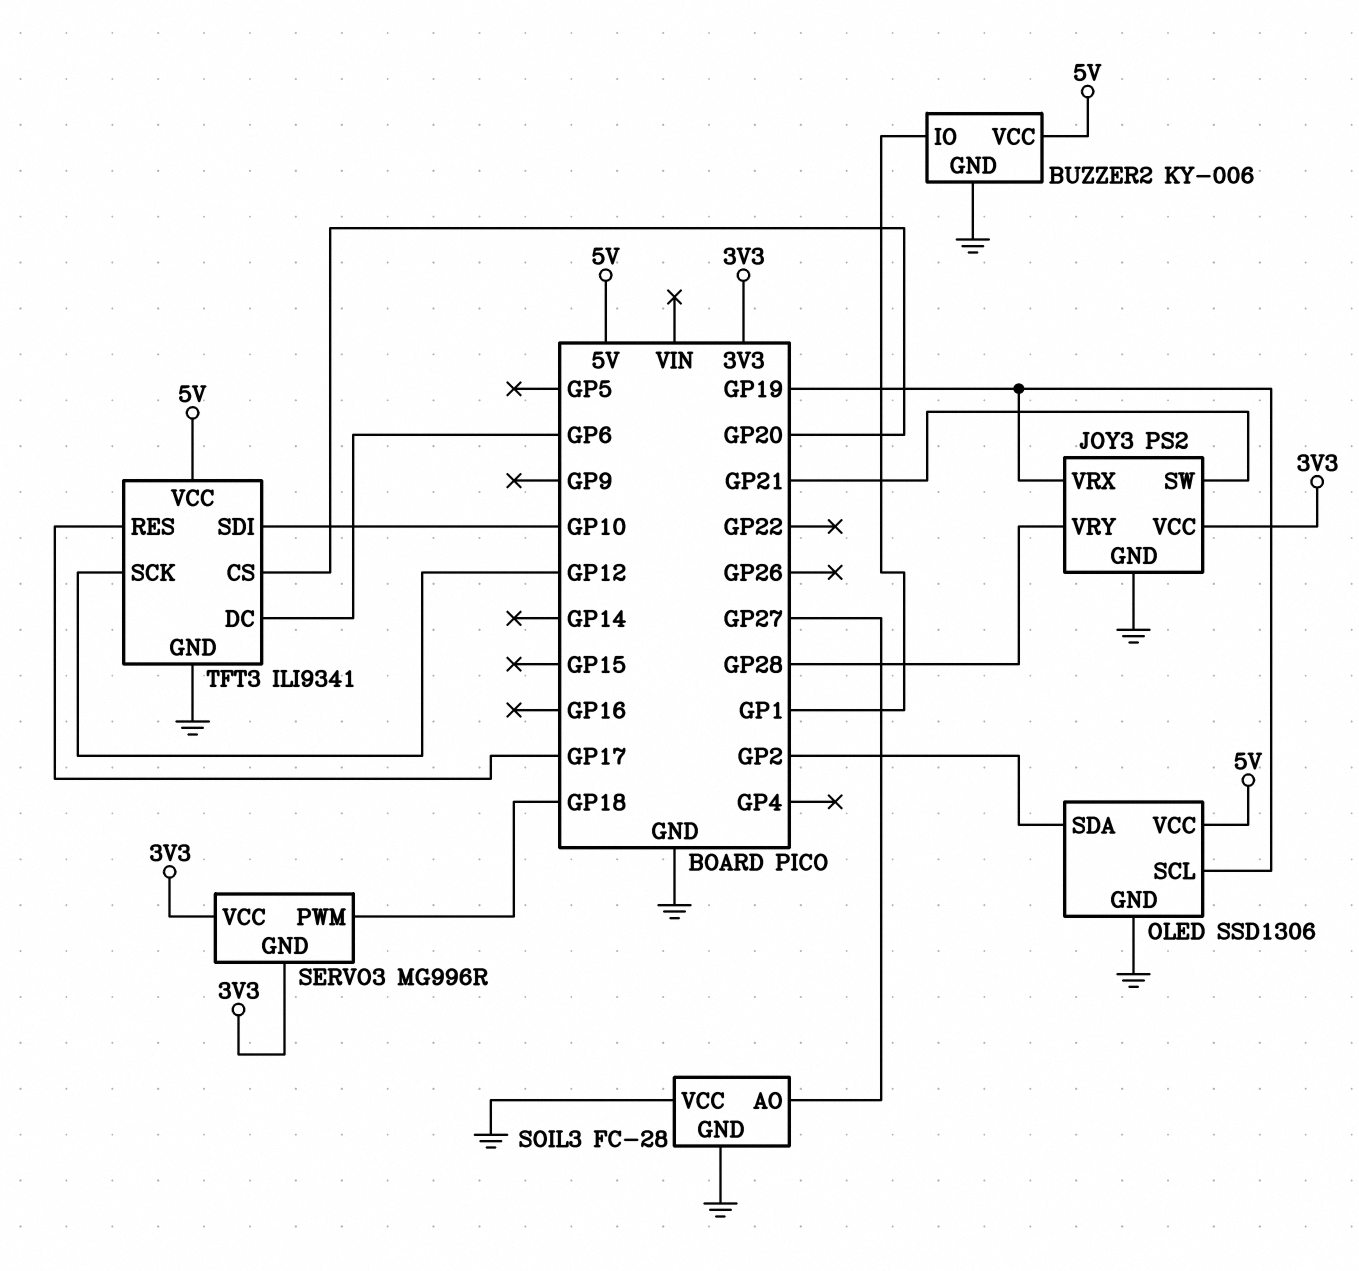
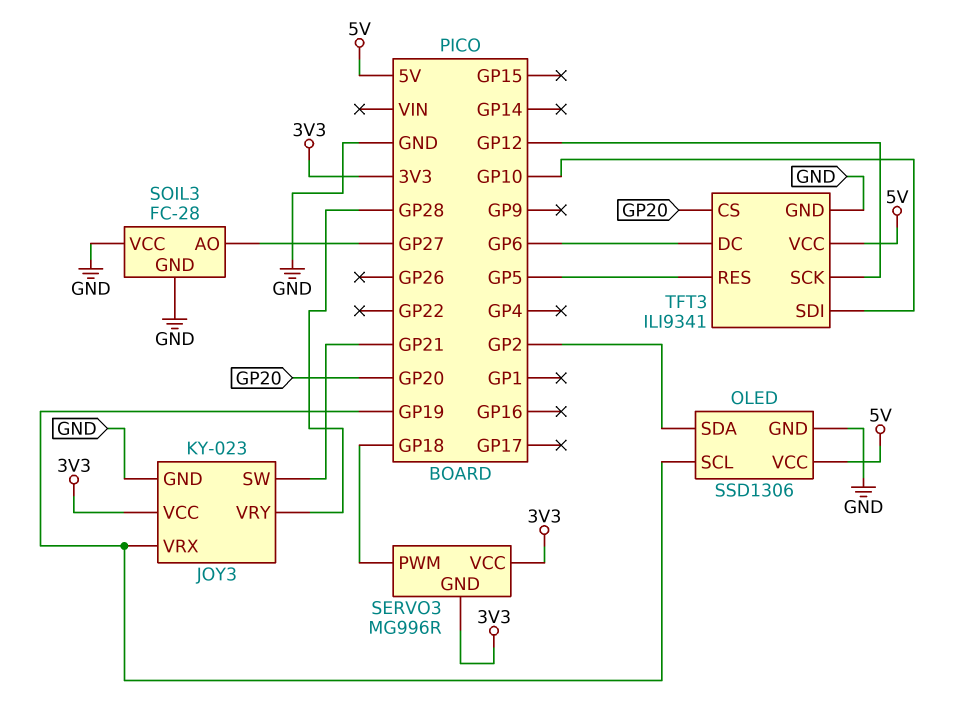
BUZZER2: KY-006 -> none
BUZZER2 pin GND: GND -> none
BUZZER2 pin IO: GP1 -> none
BUZZER2 pin VCC: 5V -> none
JOY3: PS2 -> KY-023
TFT3 pin RES: GP17 -> GP5

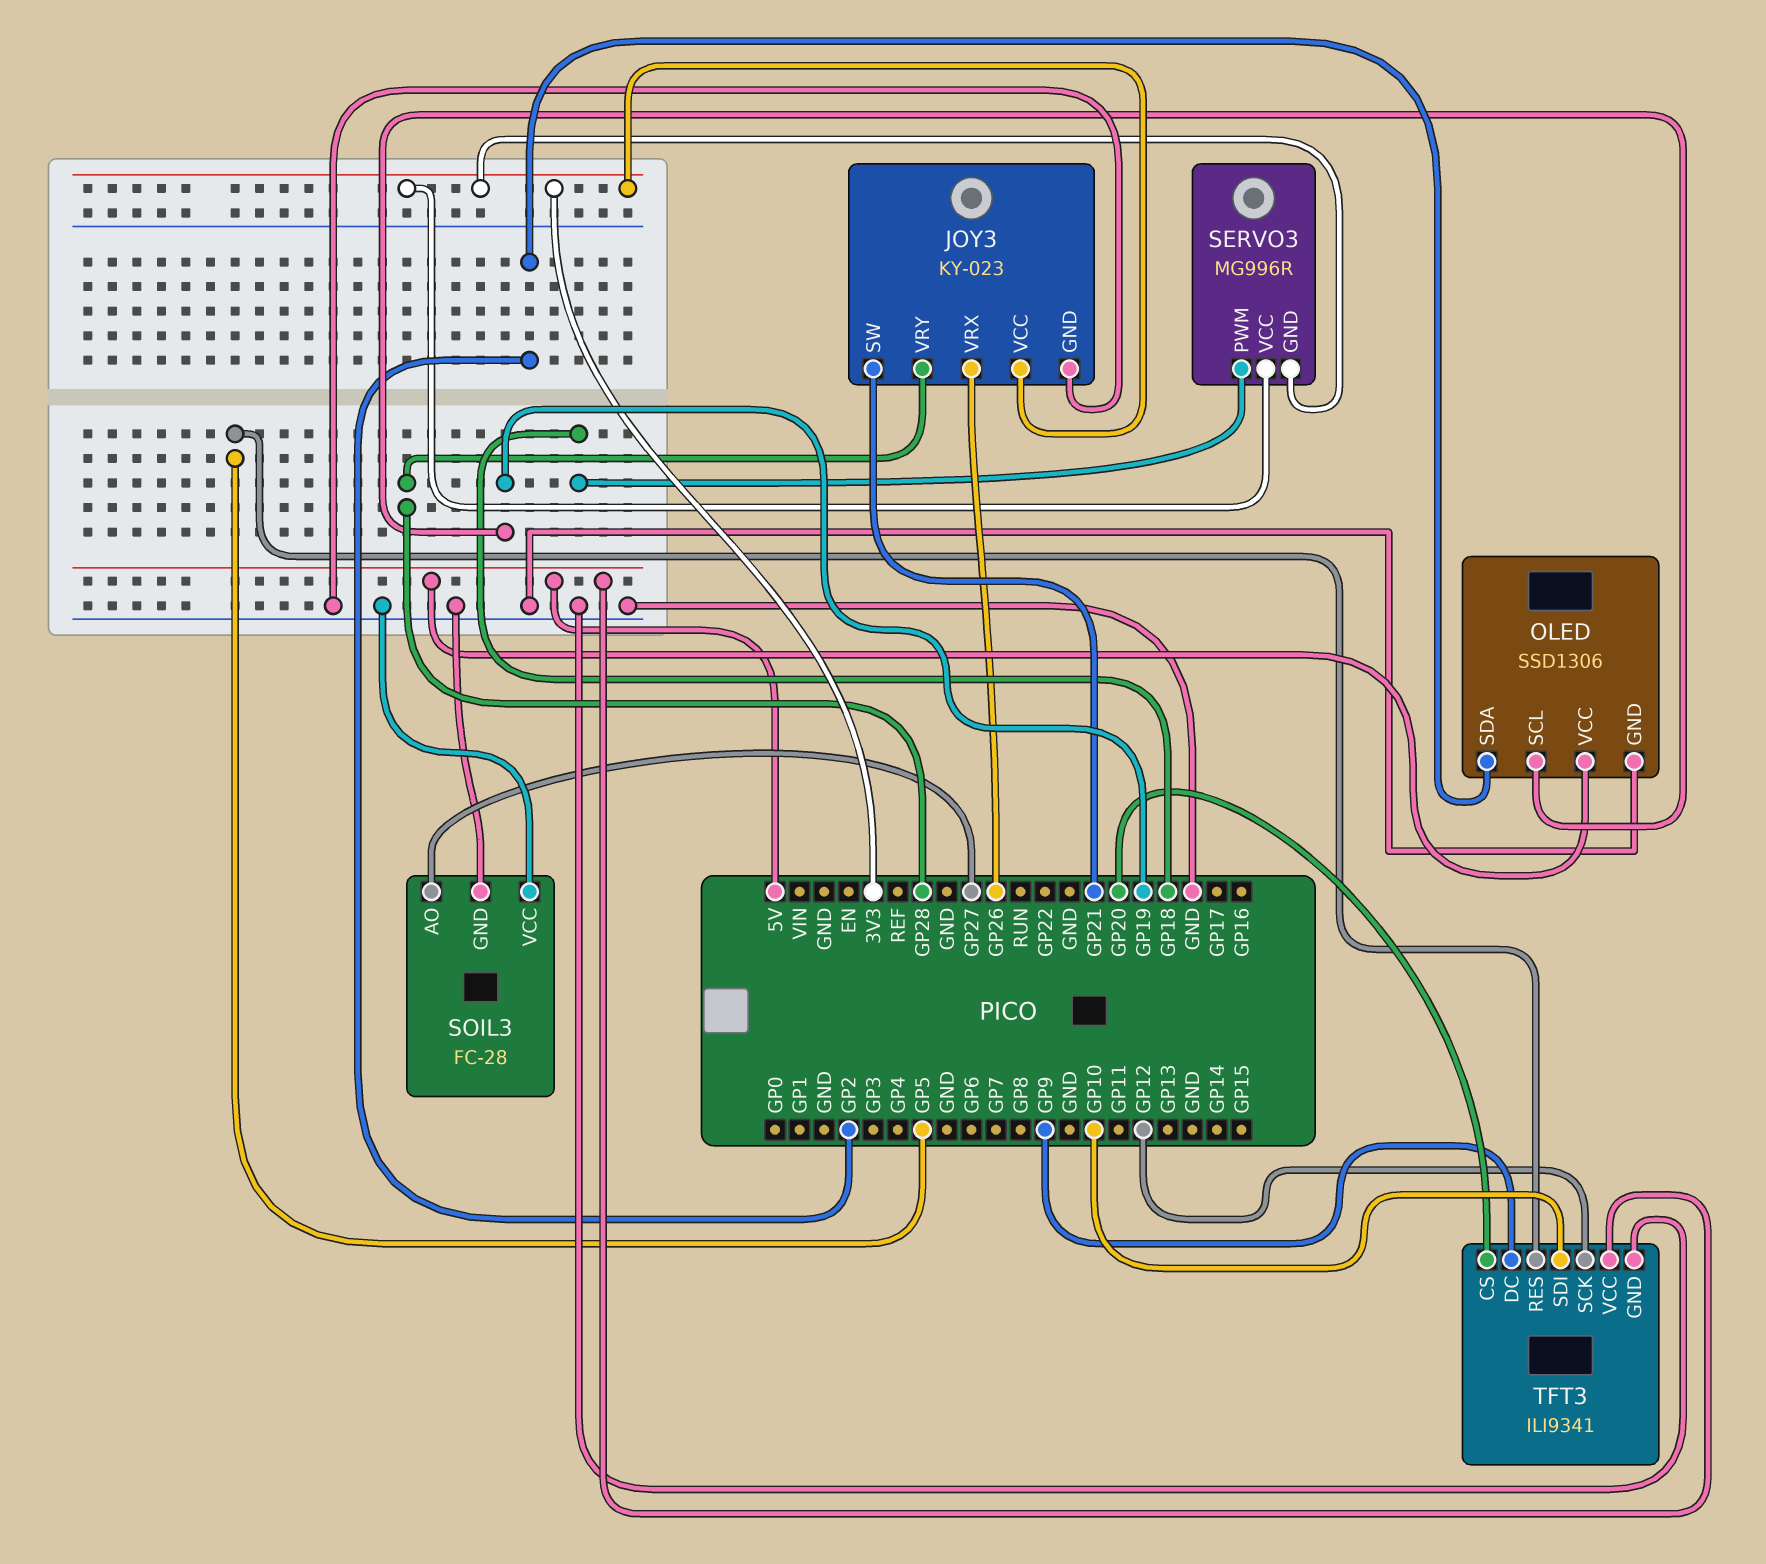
JOY3 pin VRX: GP19 -> GP26
TFT3 pin DC: GP6 -> GP9

